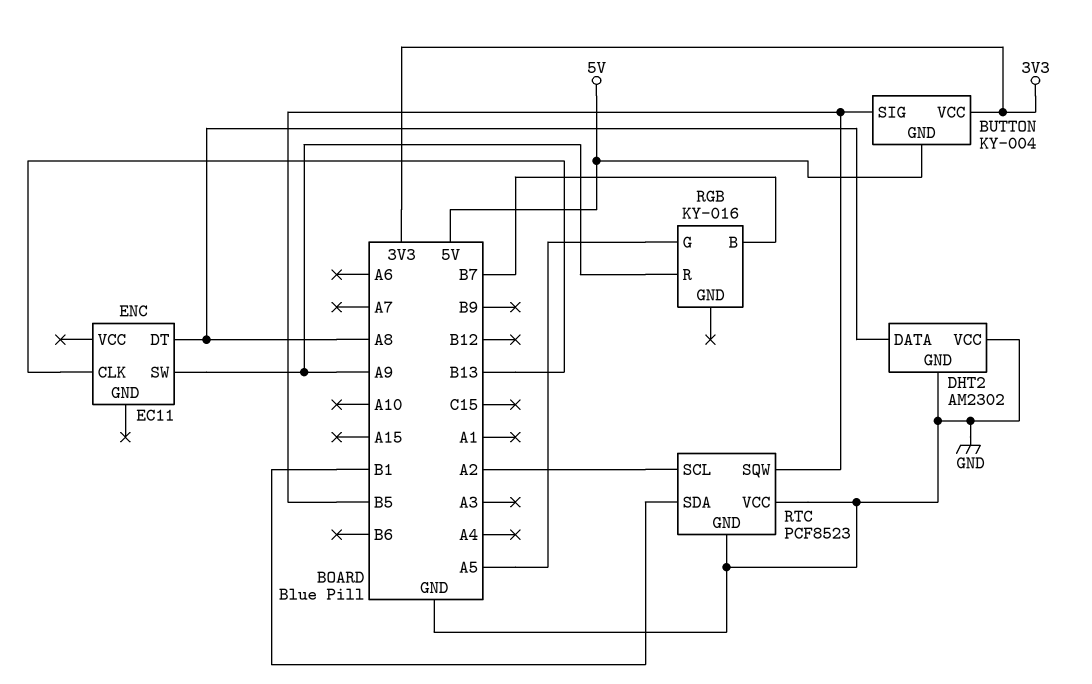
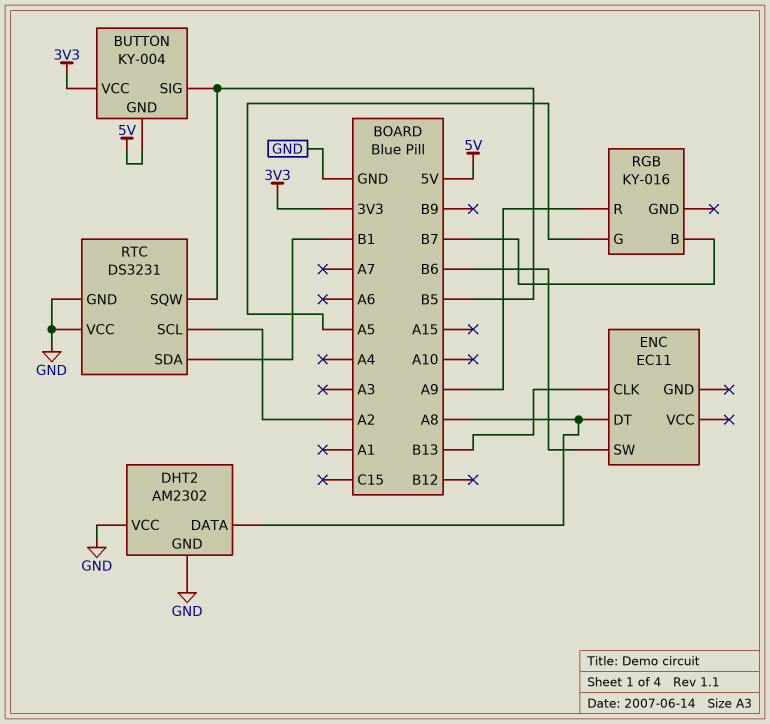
ENC pin SW: A9 -> B6
RTC: PCF8523 -> DS3231

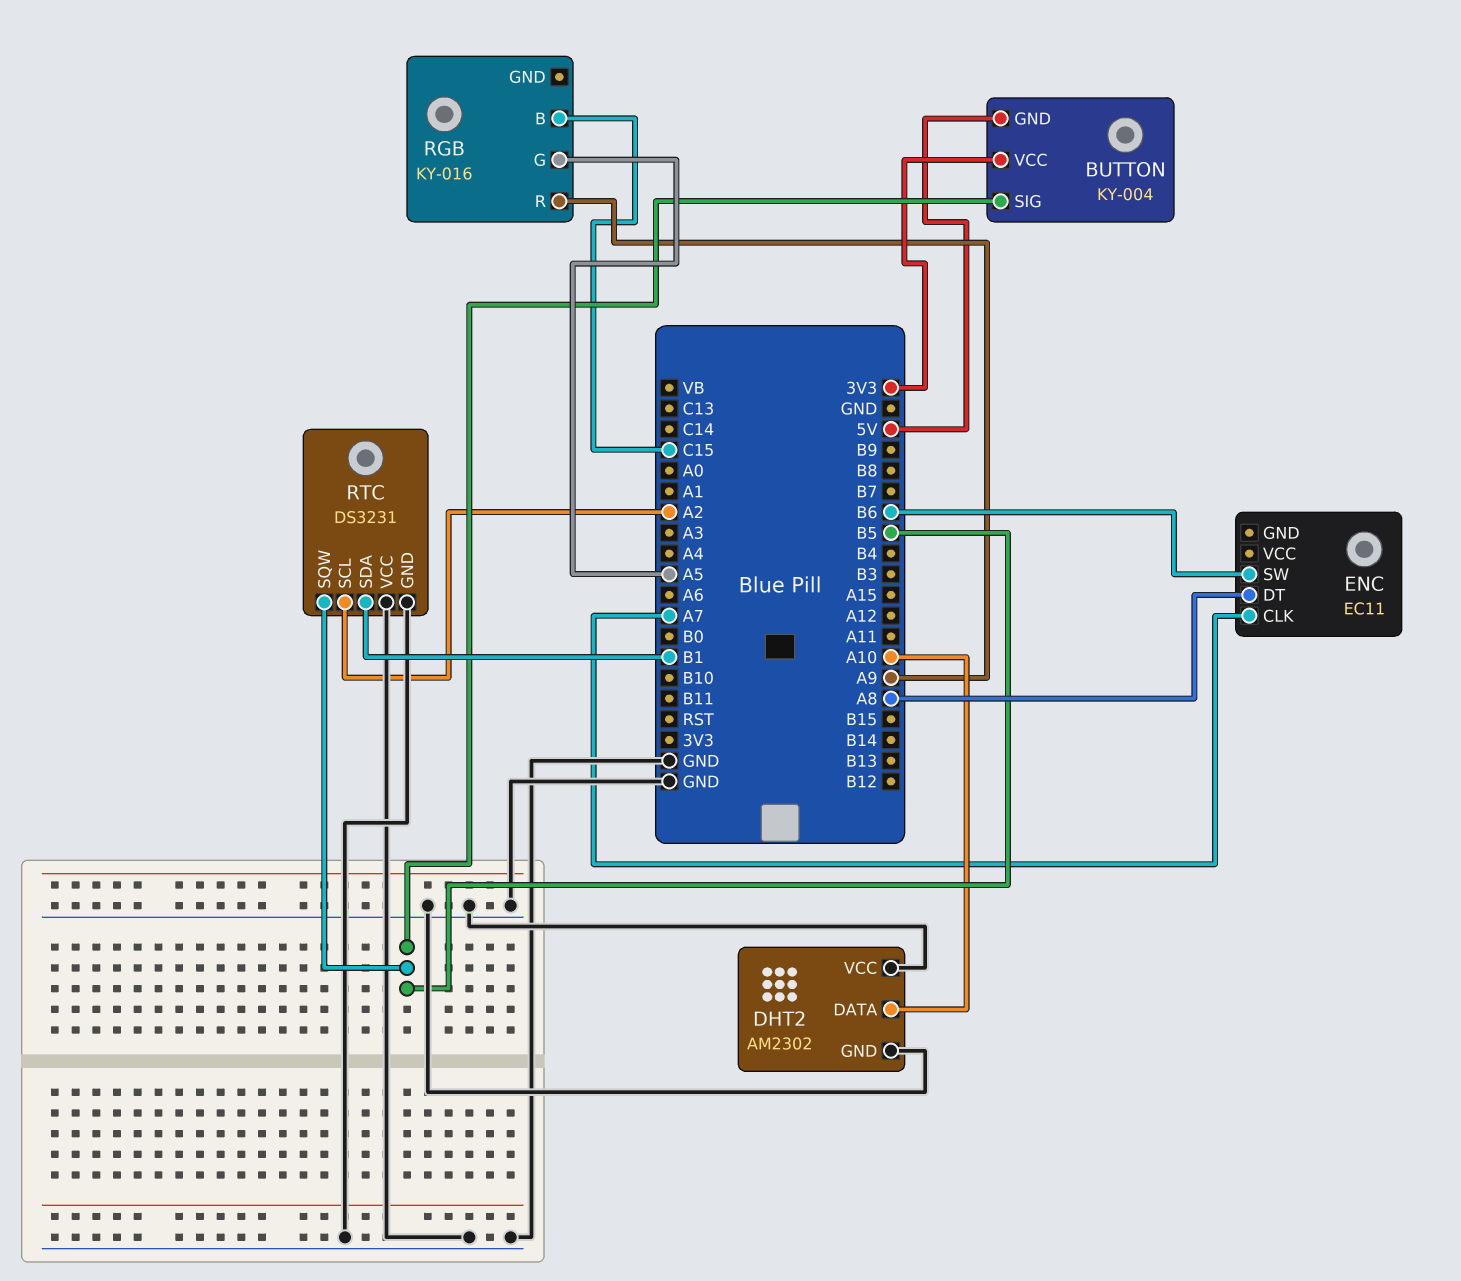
DHT2 pin DATA: A8 -> A10
ENC pin CLK: B13 -> A7
RGB pin B: B7 -> C15

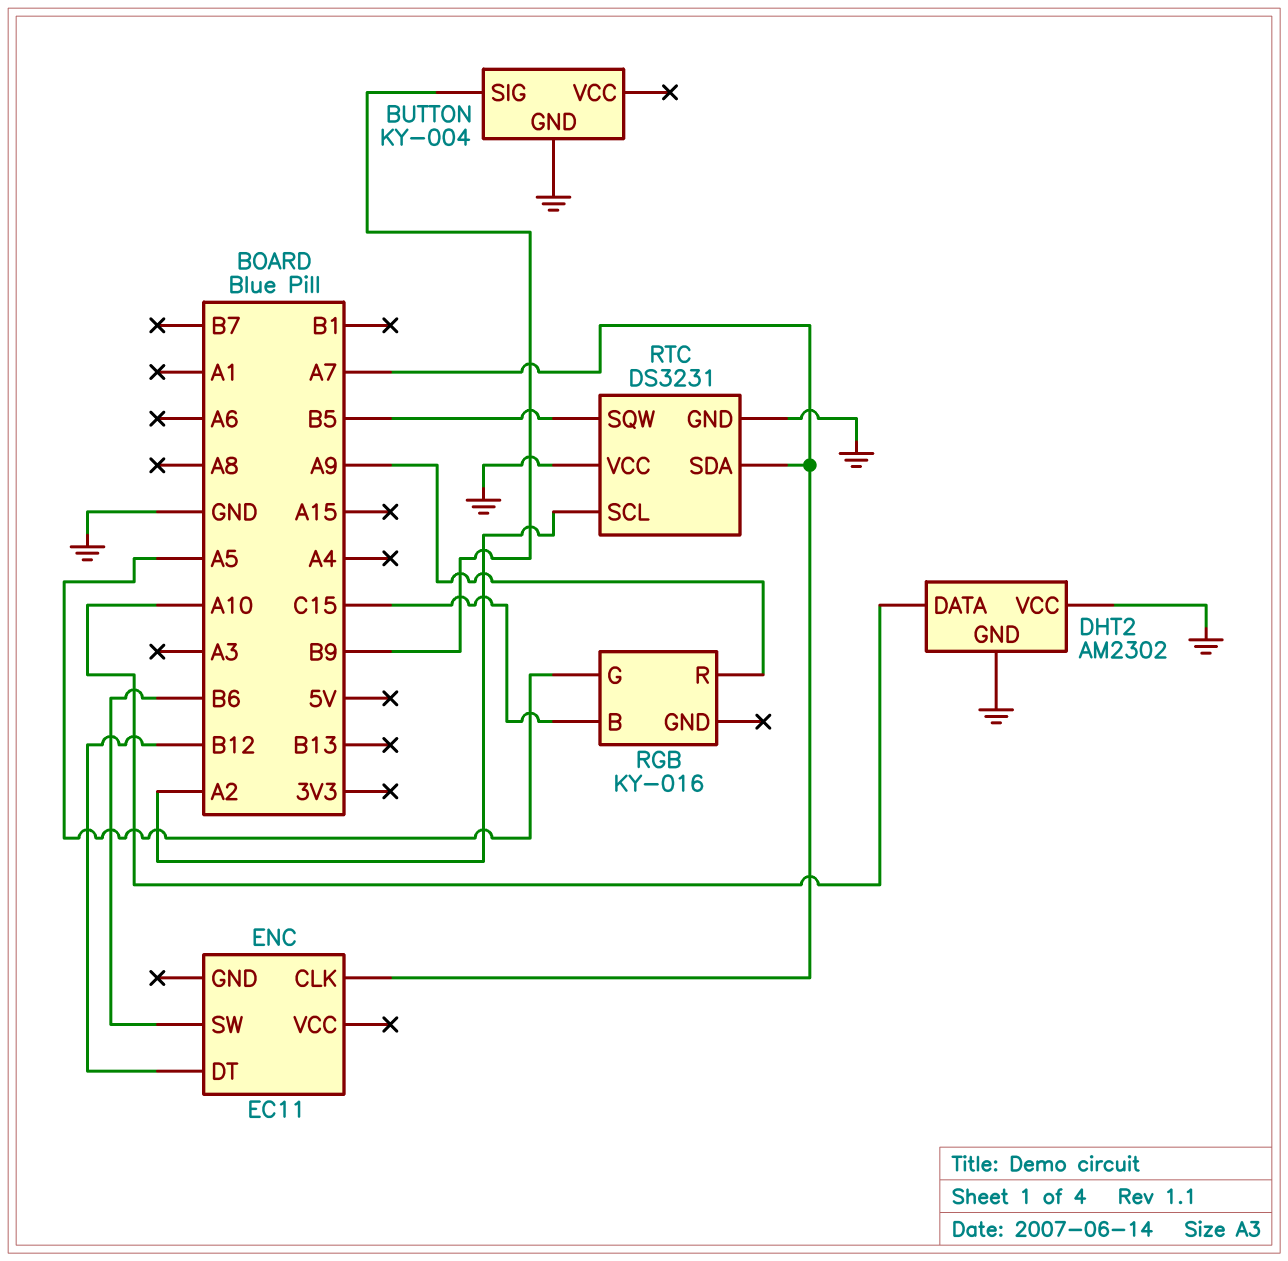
BUTTON pin GND: 5V -> GND
BUTTON pin SIG: B5 -> B9
BUTTON pin VCC: 3V3 -> none
ENC pin DT: A8 -> B12
RTC pin SDA: B1 -> A7

